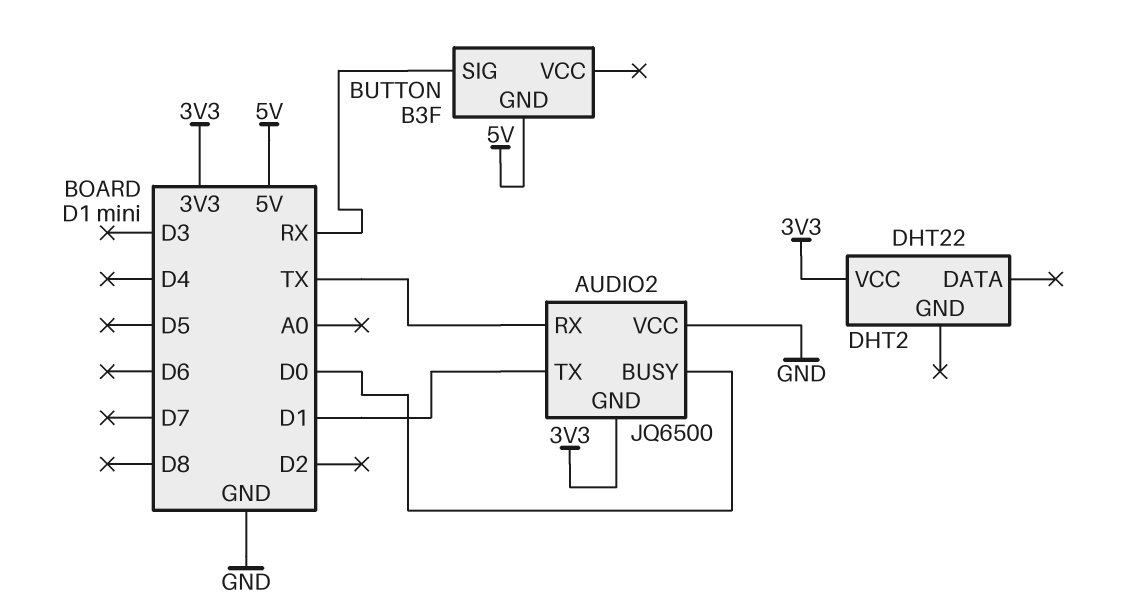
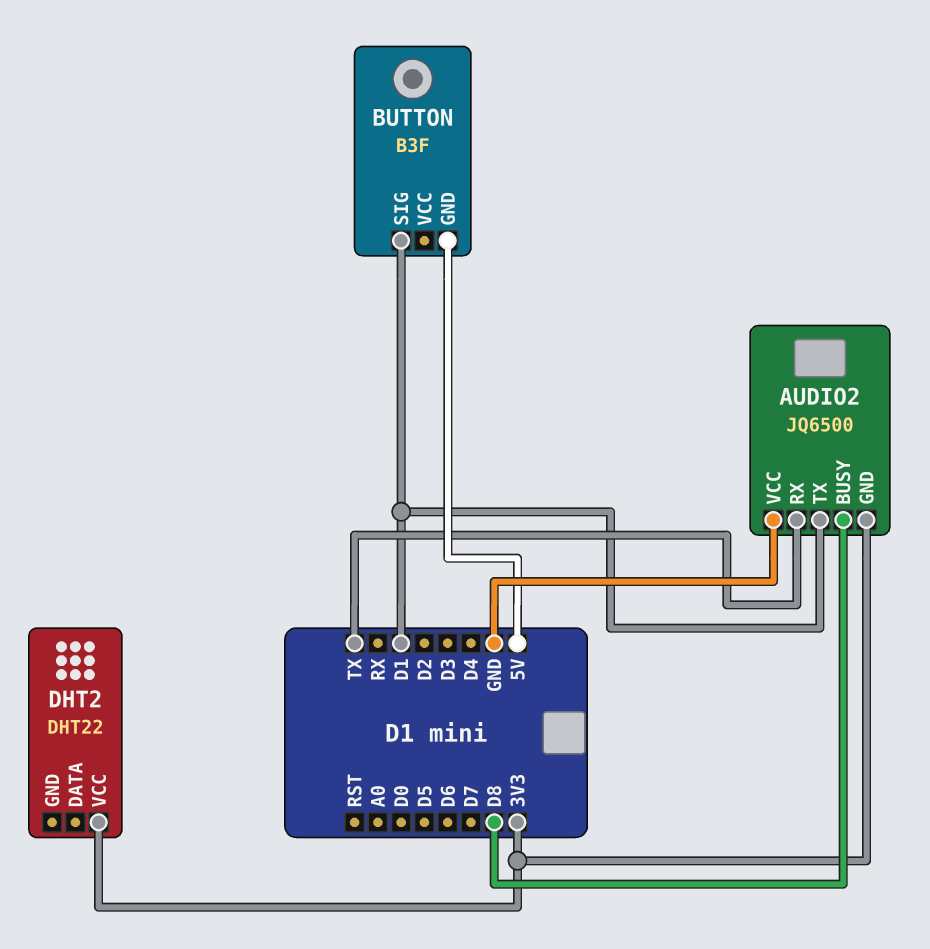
AUDIO2 pin BUSY: D0 -> D8
BUTTON pin SIG: RX -> D1

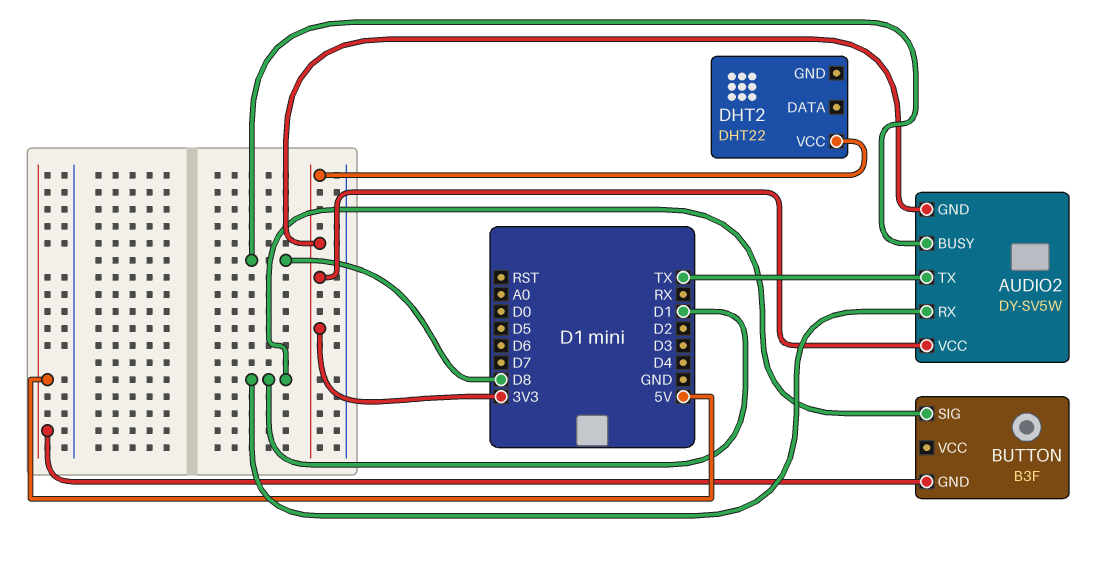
AUDIO2: JQ6500 -> DY-SV5W
AUDIO2 pin RX: TX -> D1
AUDIO2 pin TX: D1 -> TX
AUDIO2 pin VCC: GND -> 3V3

